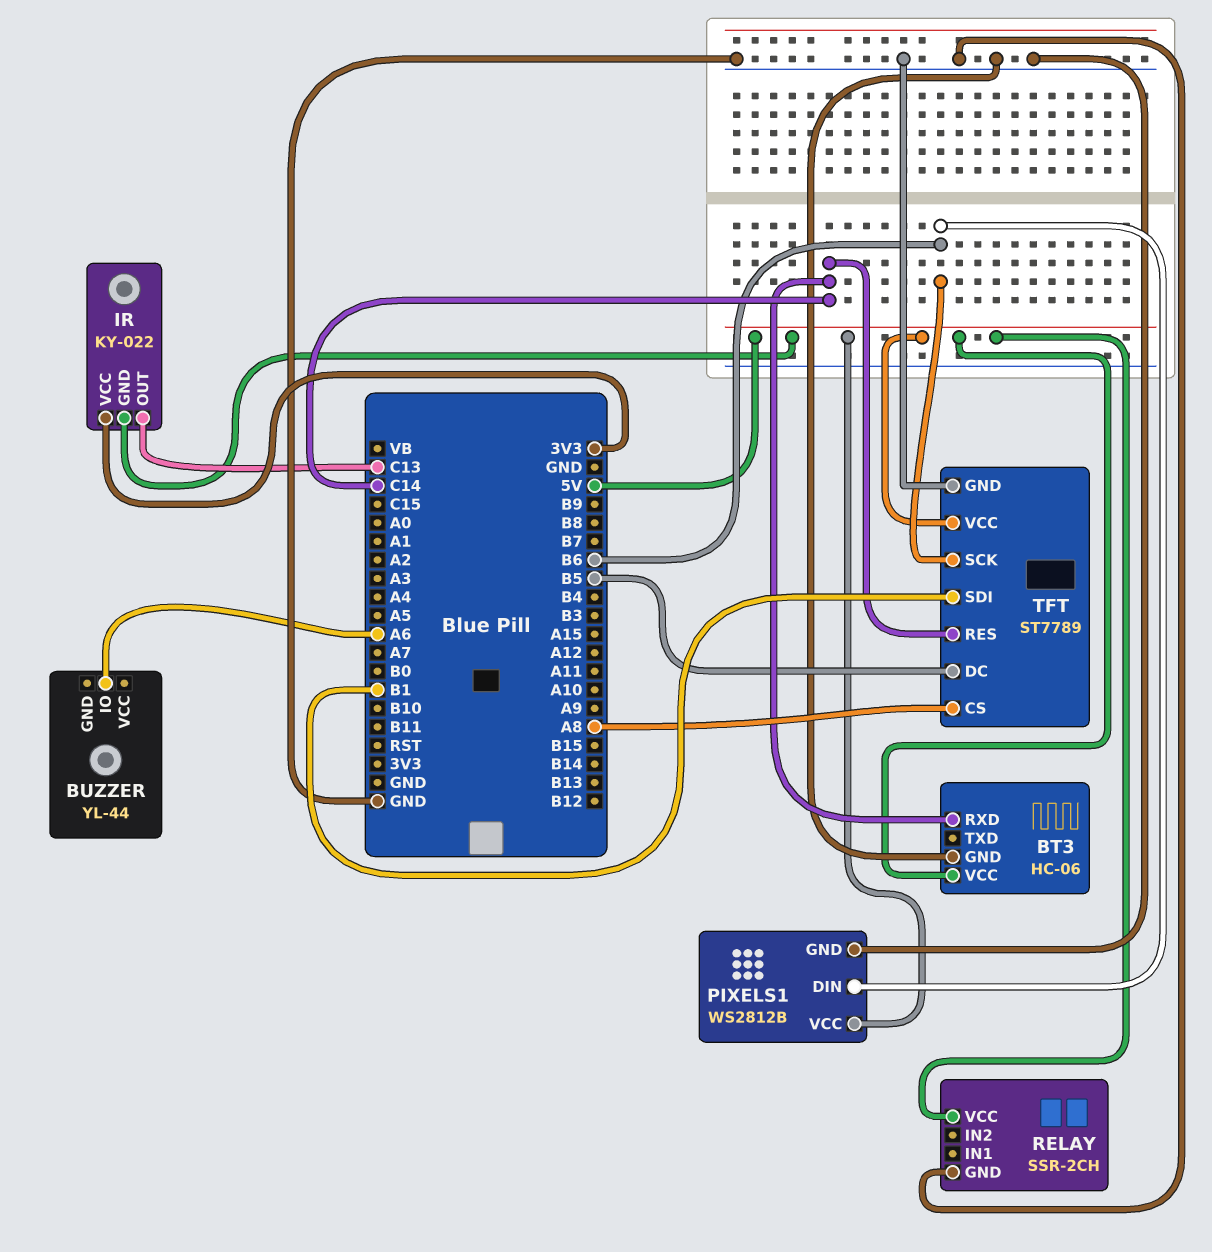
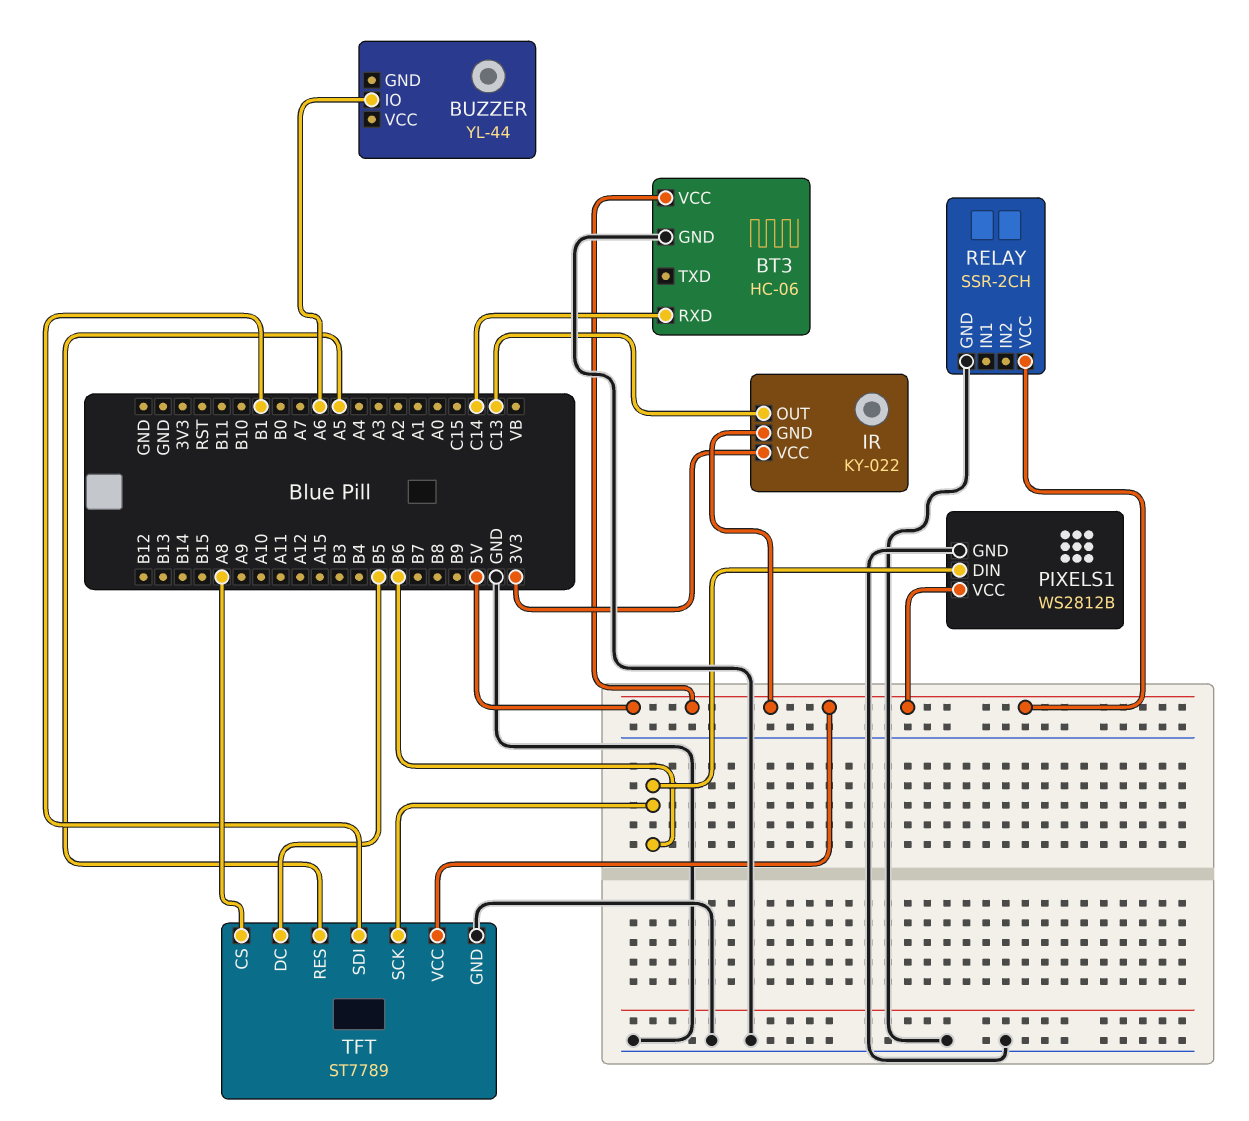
TFT pin RES: C14 -> A5

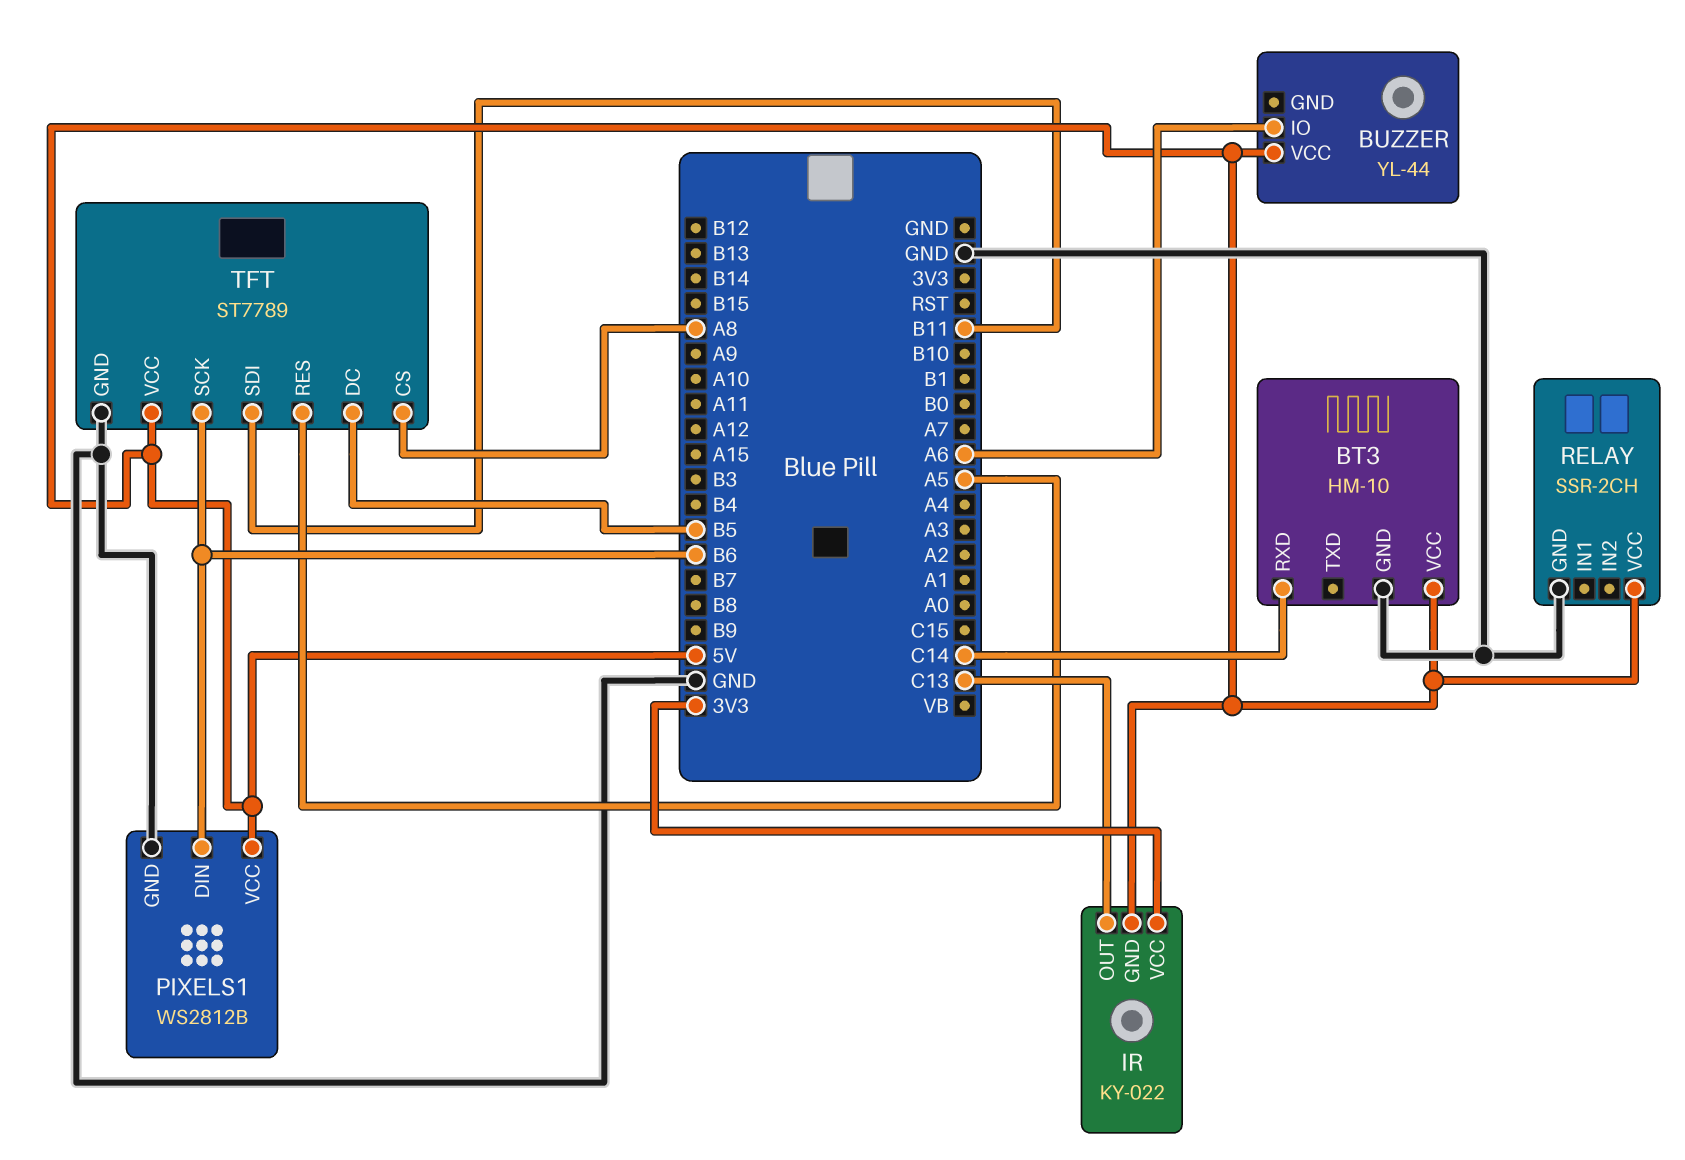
BT3: HC-06 -> HM-10
BUZZER pin VCC: none -> 5V
TFT pin SDI: B1 -> B11

